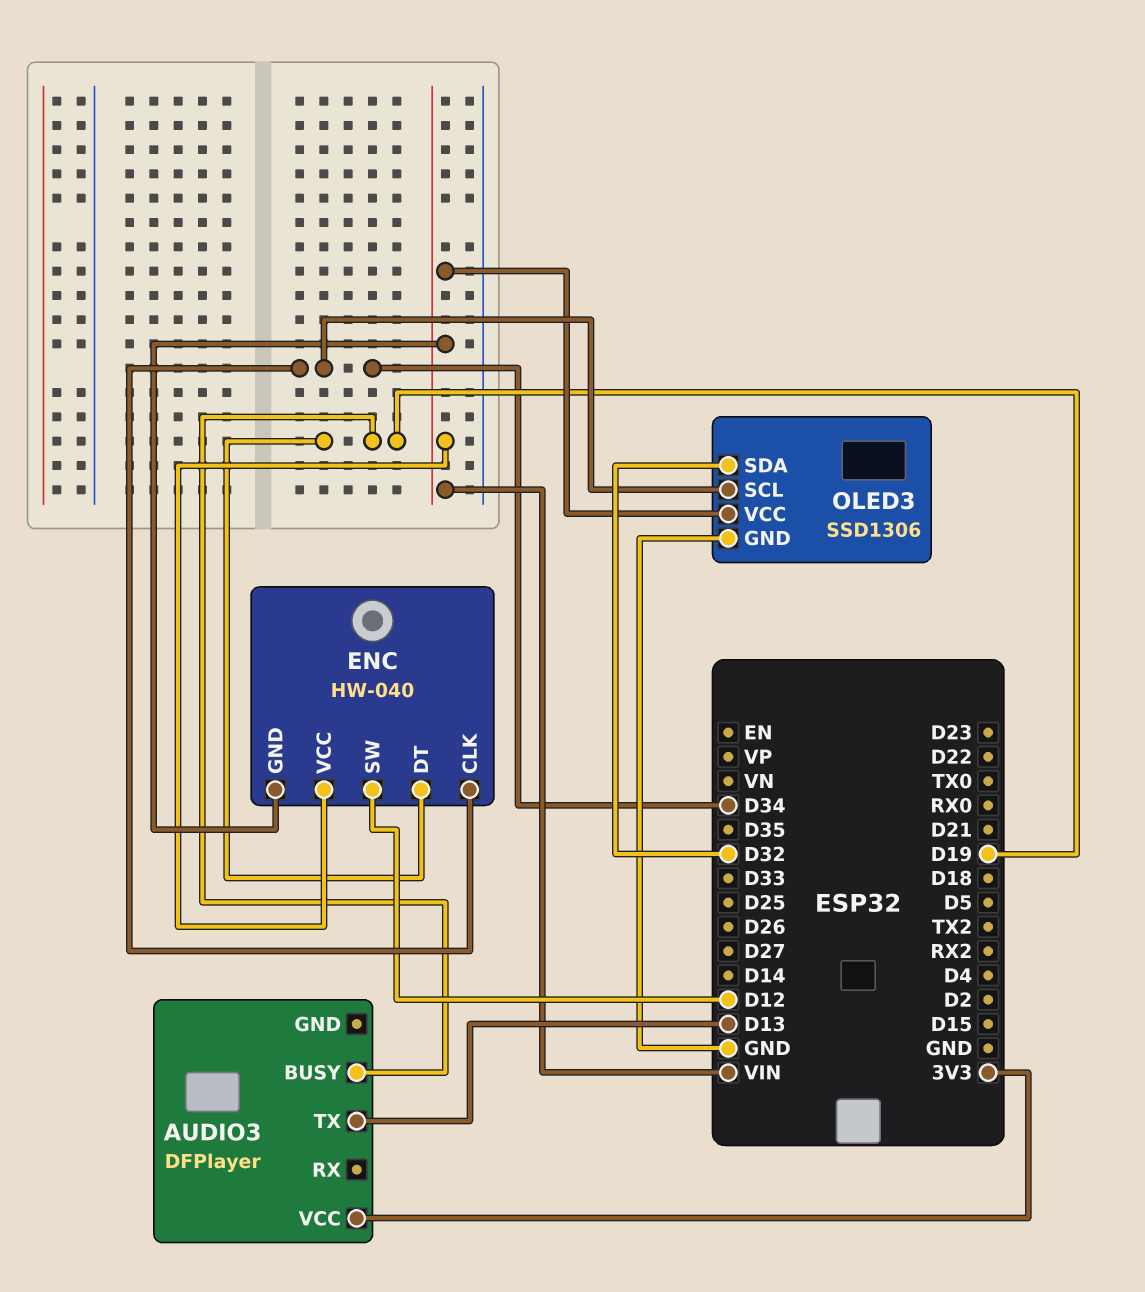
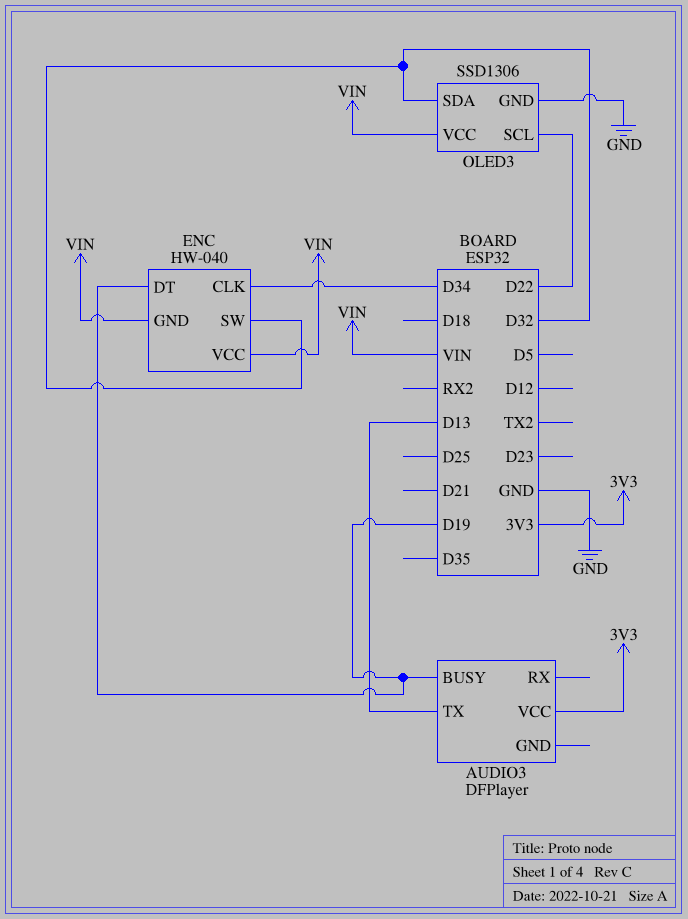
ENC pin SW: D12 -> D32
OLED3 pin SCL: D34 -> D22

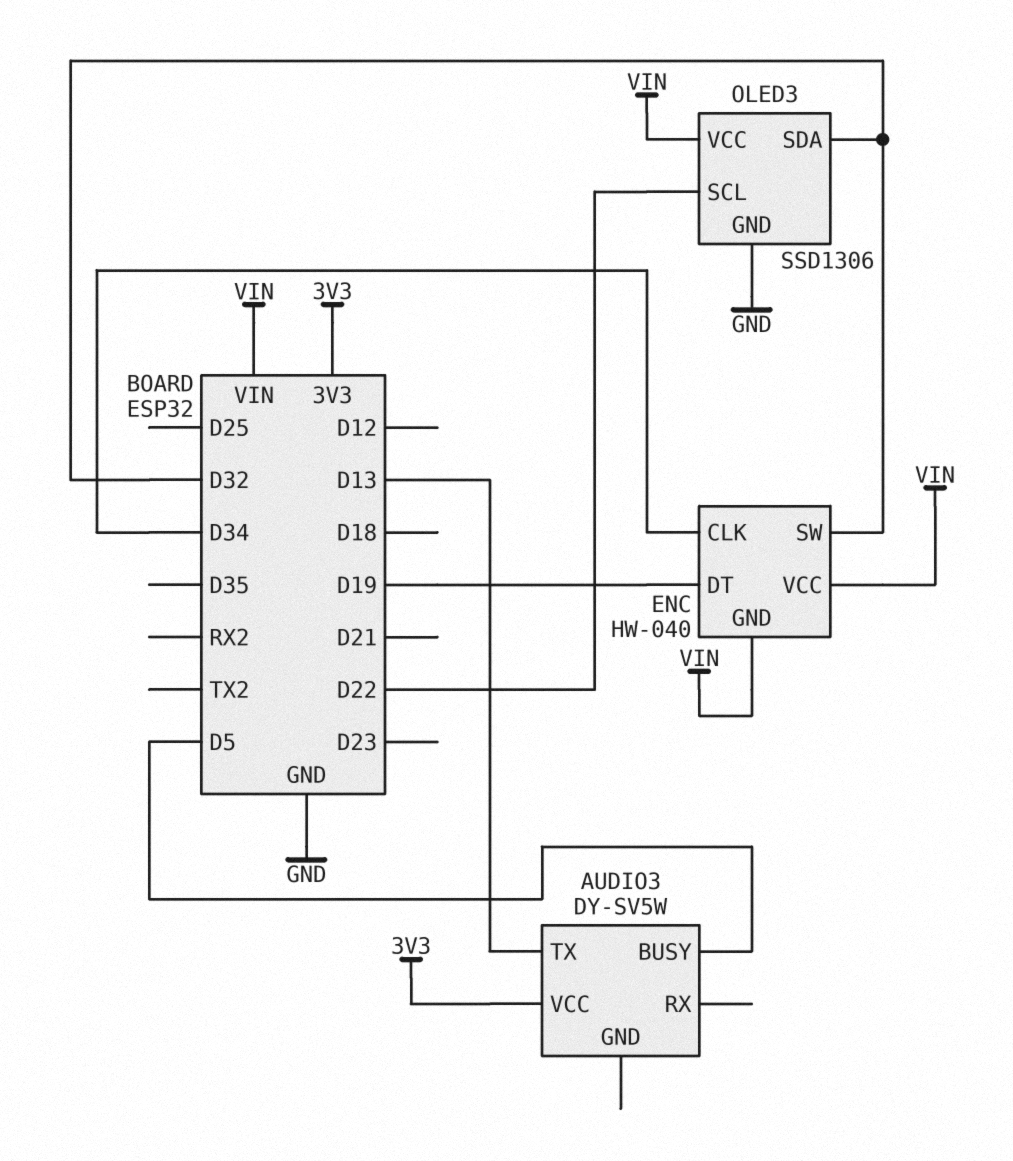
AUDIO3: DFPlayer -> DY-SV5W
AUDIO3 pin BUSY: D19 -> D5

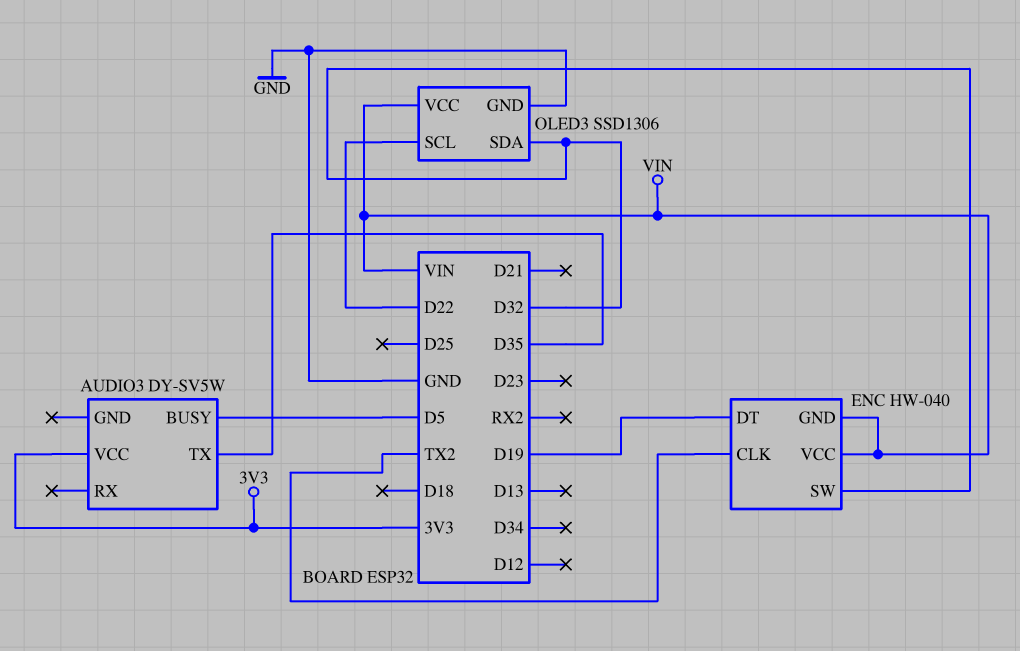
AUDIO3 pin TX: D13 -> D35
ENC pin CLK: D34 -> TX2

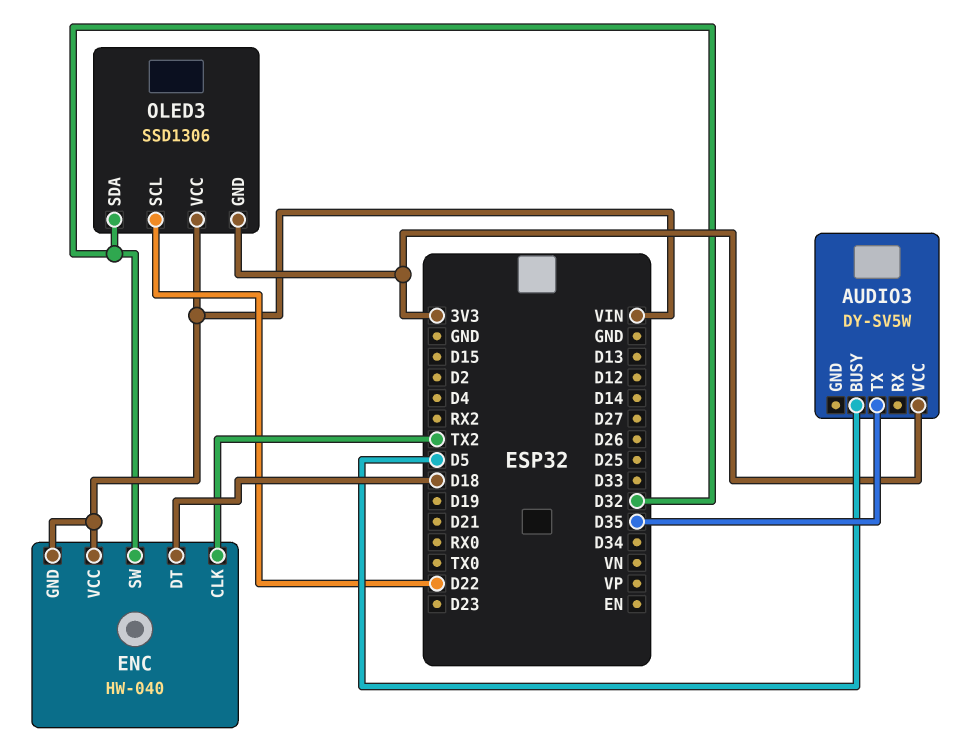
ENC pin DT: D19 -> D18
OLED3 pin GND: GND -> 3V3

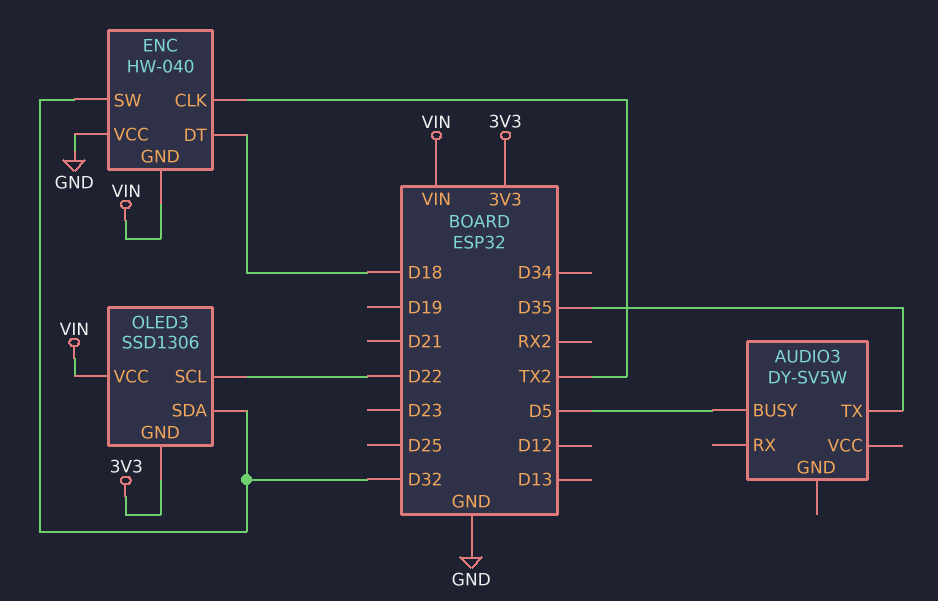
AUDIO3 pin VCC: 3V3 -> none
ENC pin VCC: VIN -> GND

